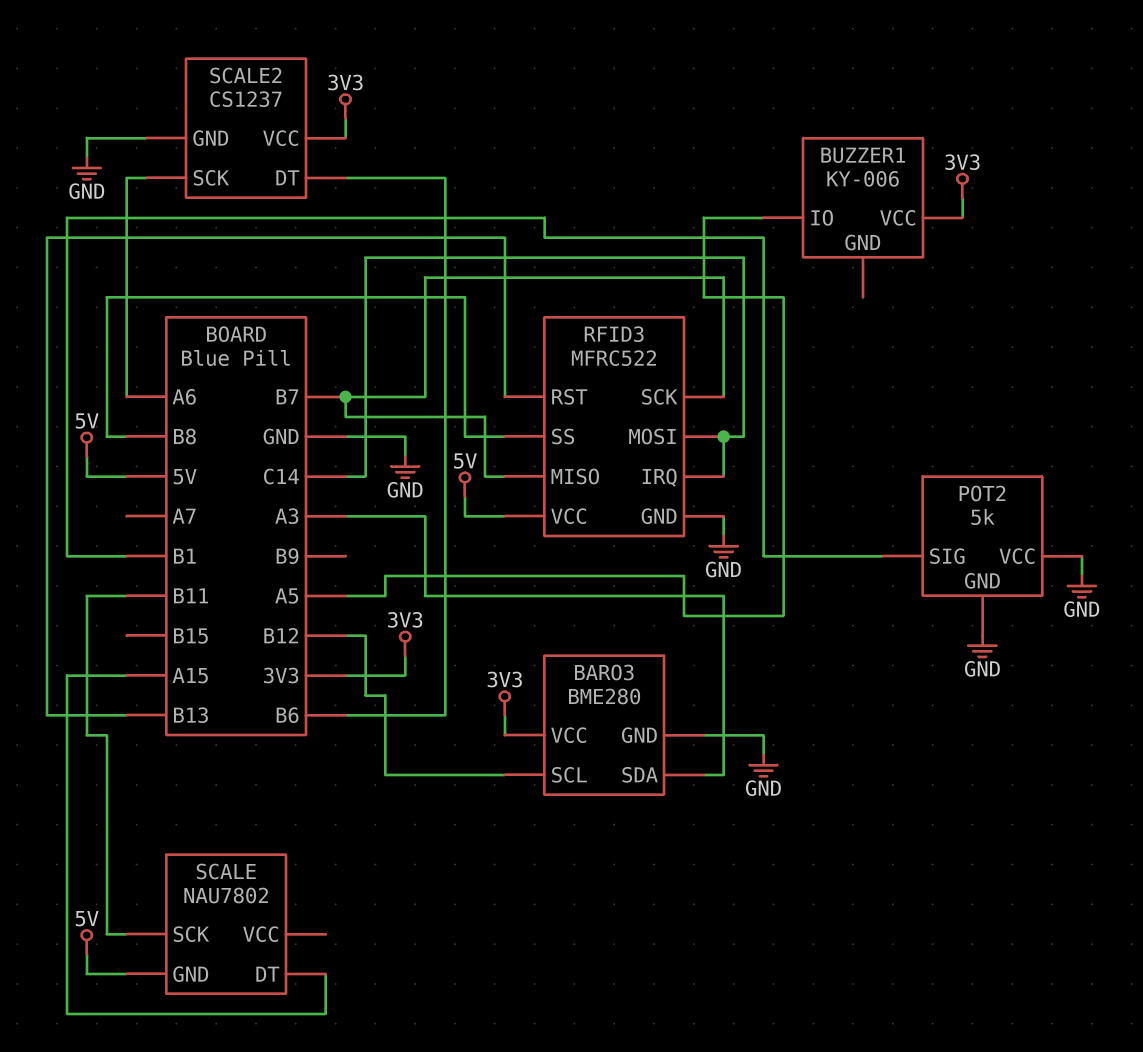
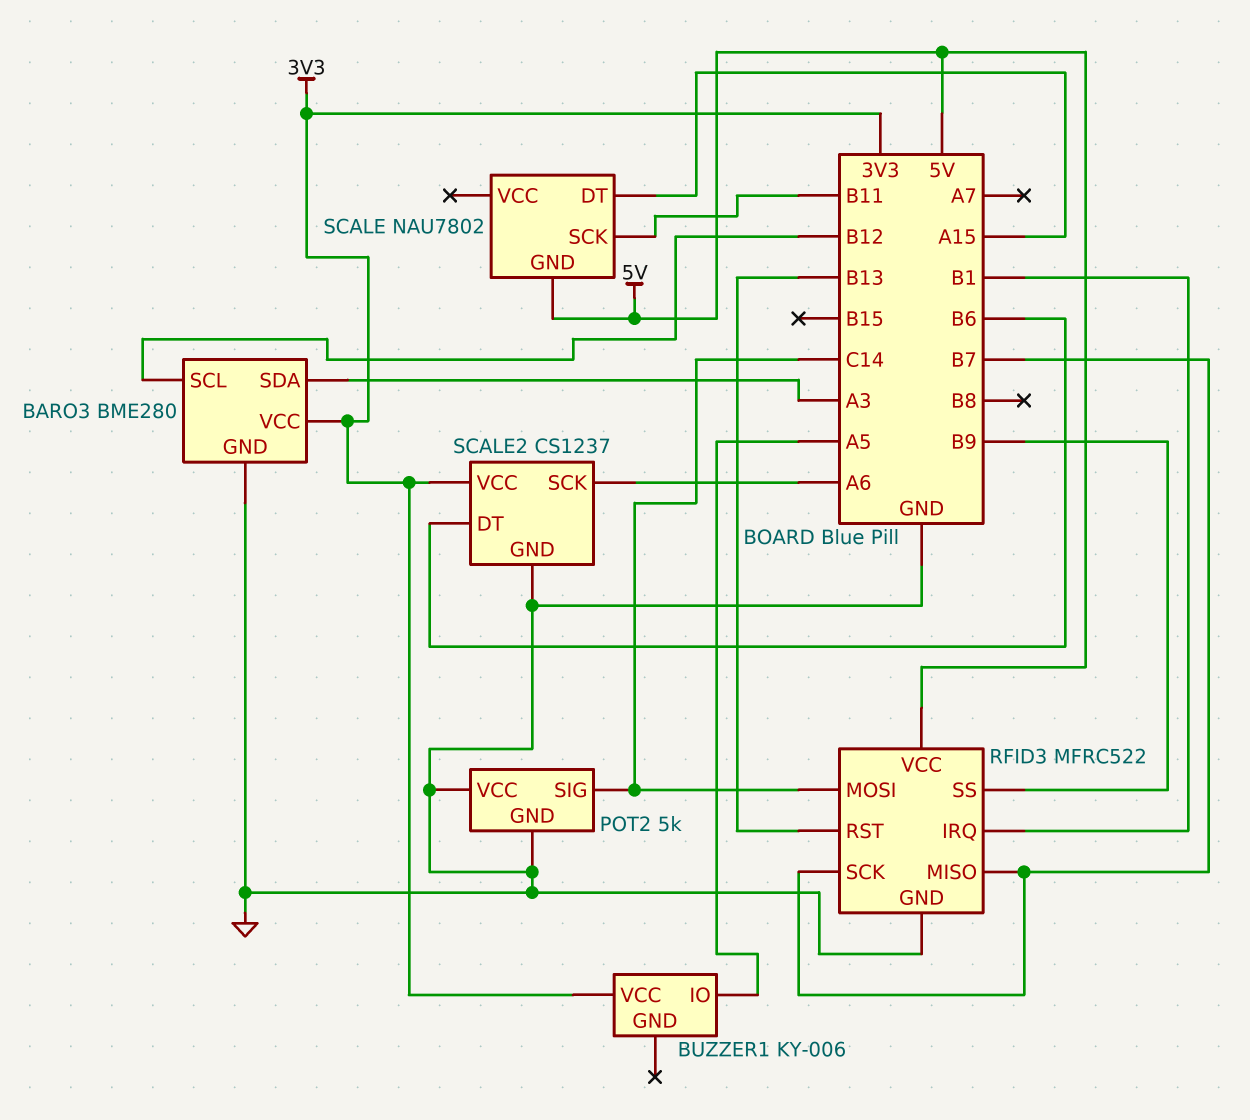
POT2 pin SIG: B1 -> C14
RFID3 pin IRQ: C14 -> B1
RFID3 pin SS: B8 -> B9

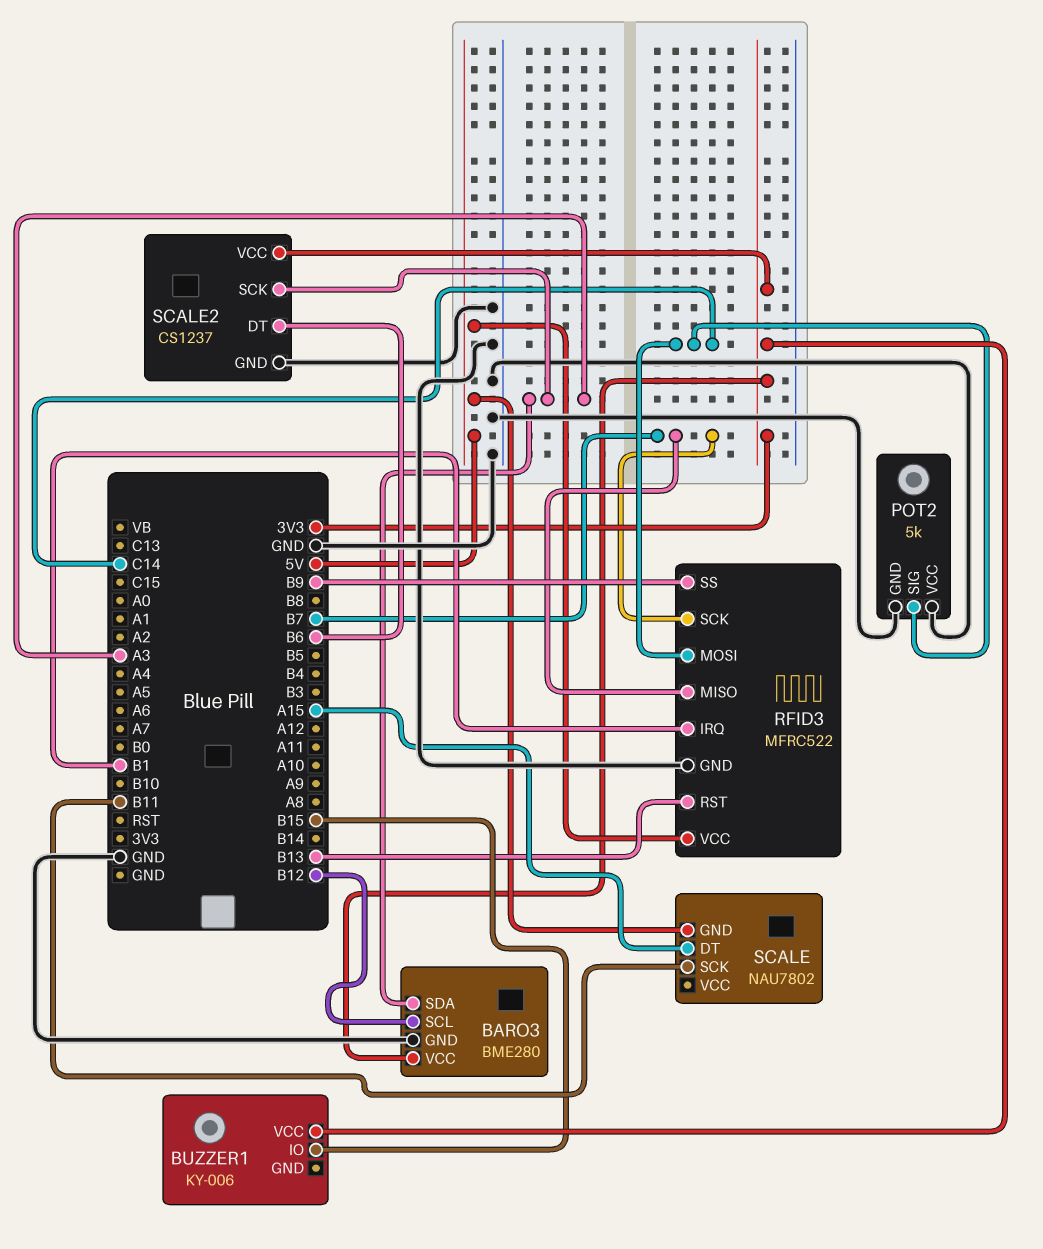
BUZZER1 pin IO: A5 -> B15
SCALE2 pin SCK: A6 -> A3

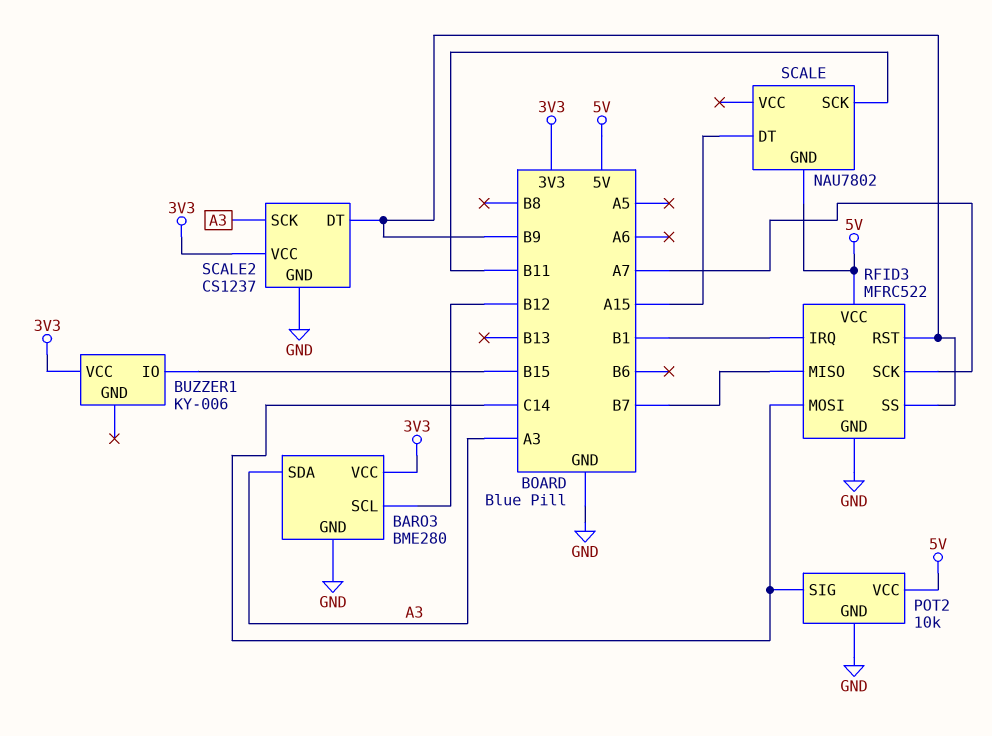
POT2: 5k -> 10k
POT2 pin VCC: GND -> 5V
RFID3 pin RST: B13 -> B9
RFID3 pin SCK: B7 -> A7
SCALE2 pin DT: B6 -> B9

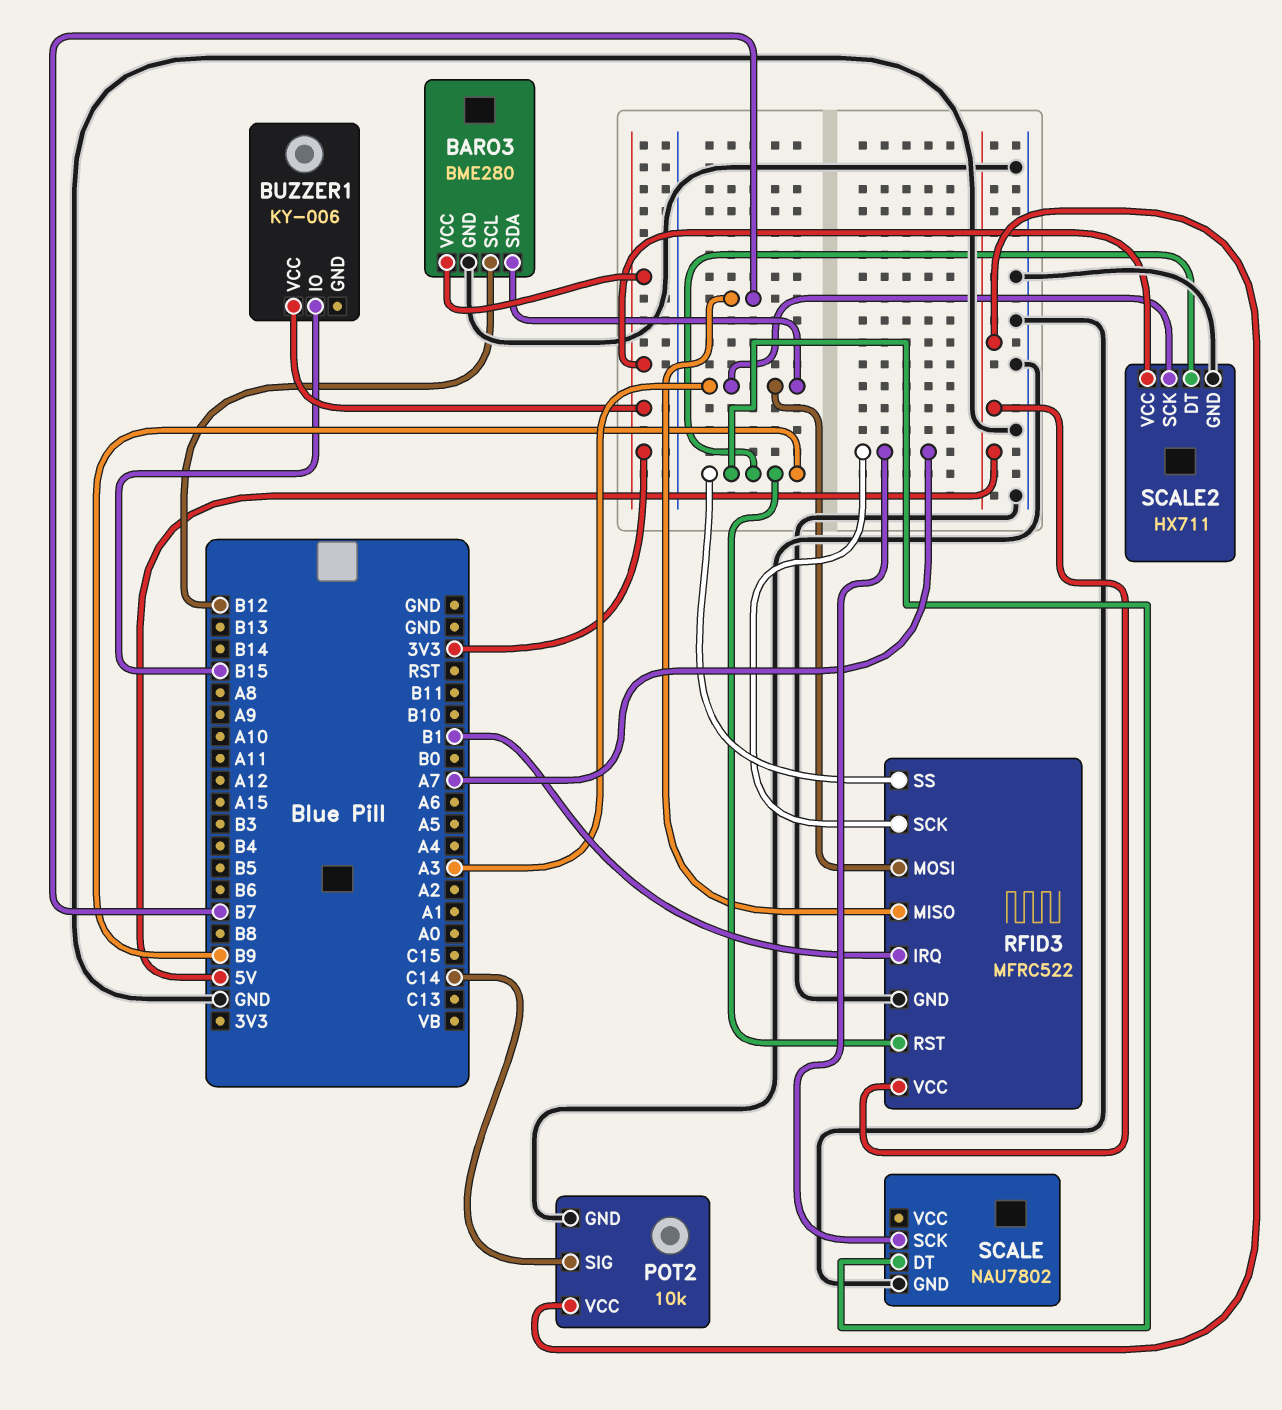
RFID3 pin MOSI: C14 -> A3
SCALE pin DT: A15 -> B9
SCALE pin GND: 5V -> GND
SCALE pin SCK: B11 -> A7
SCALE2: CS1237 -> HX711

